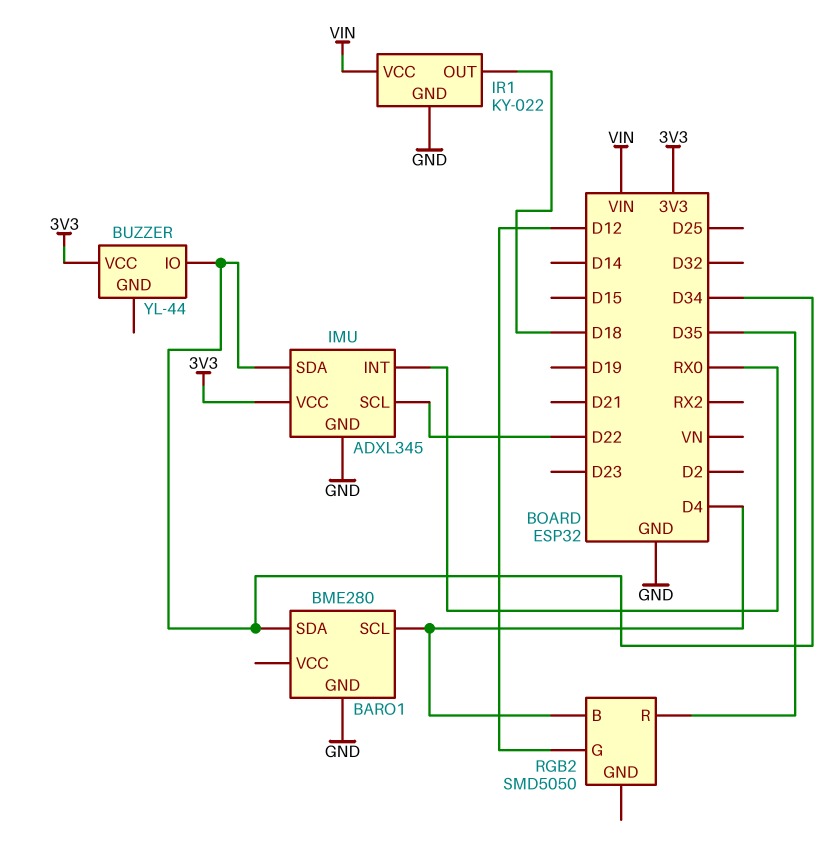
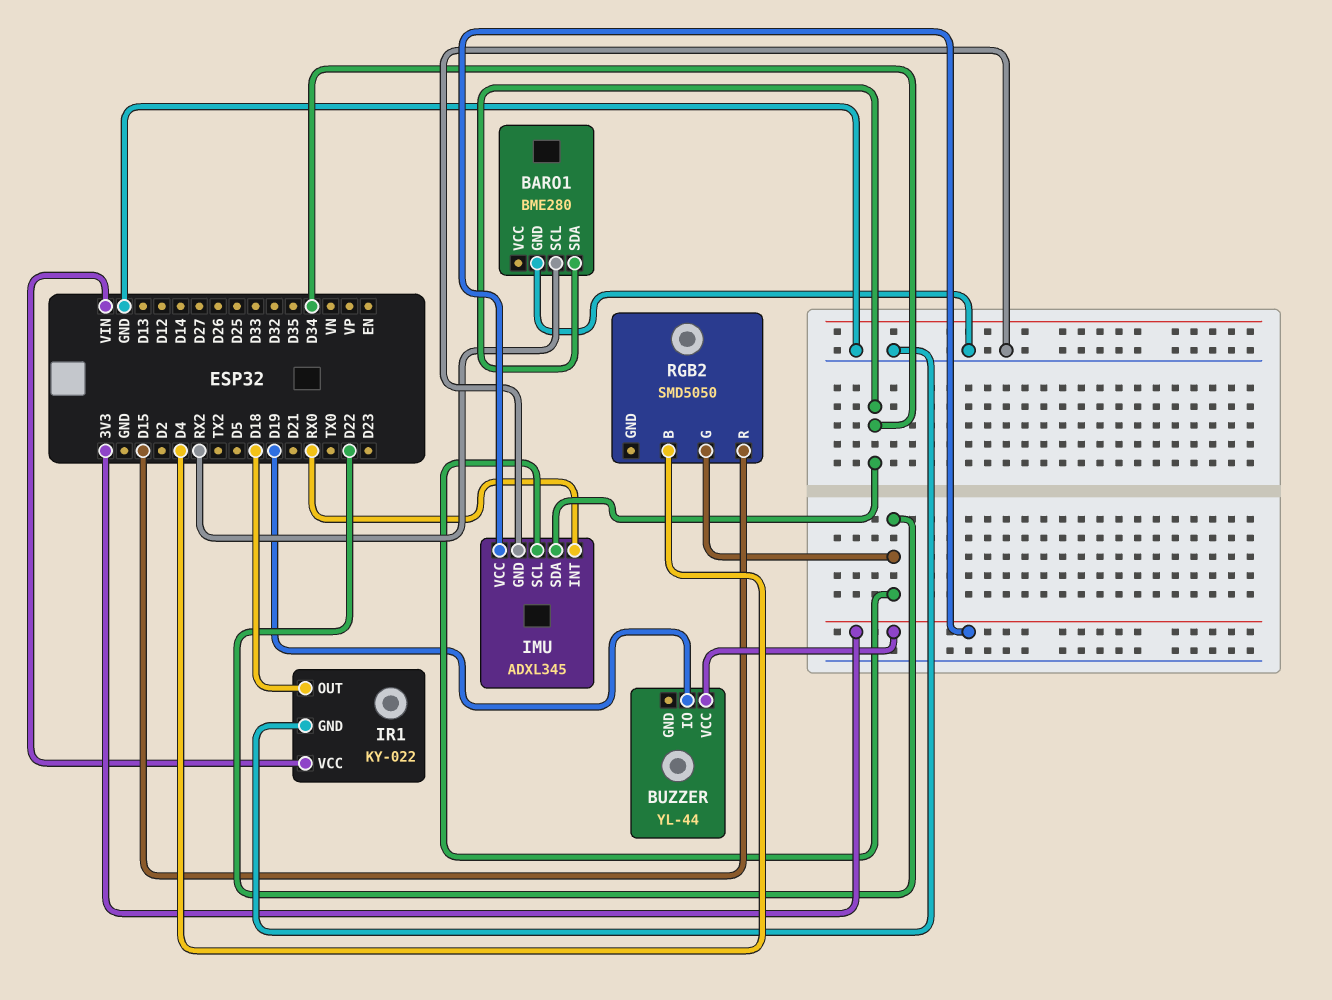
BARO1 pin SCL: D4 -> RX2
BUZZER pin IO: D34 -> D19
RGB2 pin G: D12 -> D22
RGB2 pin R: D35 -> D15

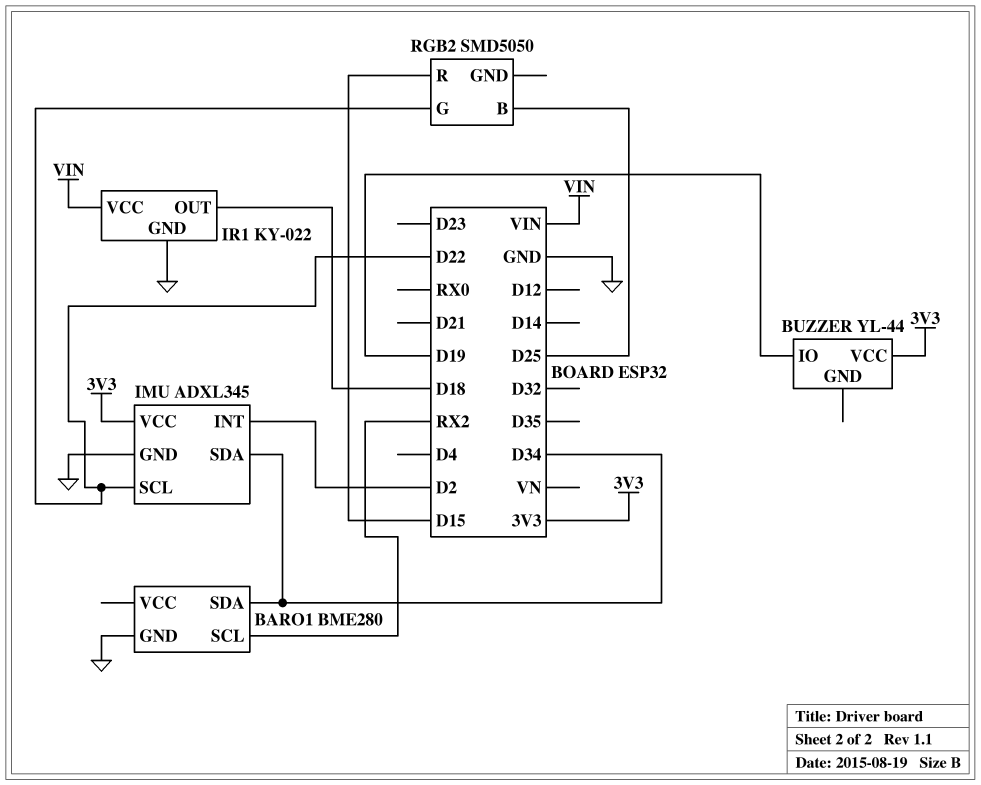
IMU pin INT: RX0 -> D2
RGB2 pin B: D4 -> D25

